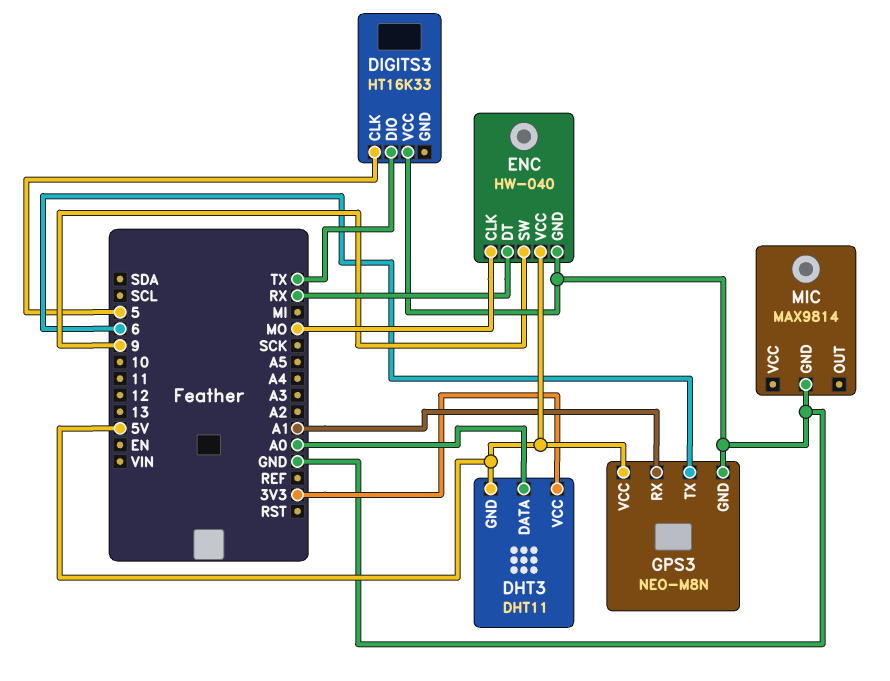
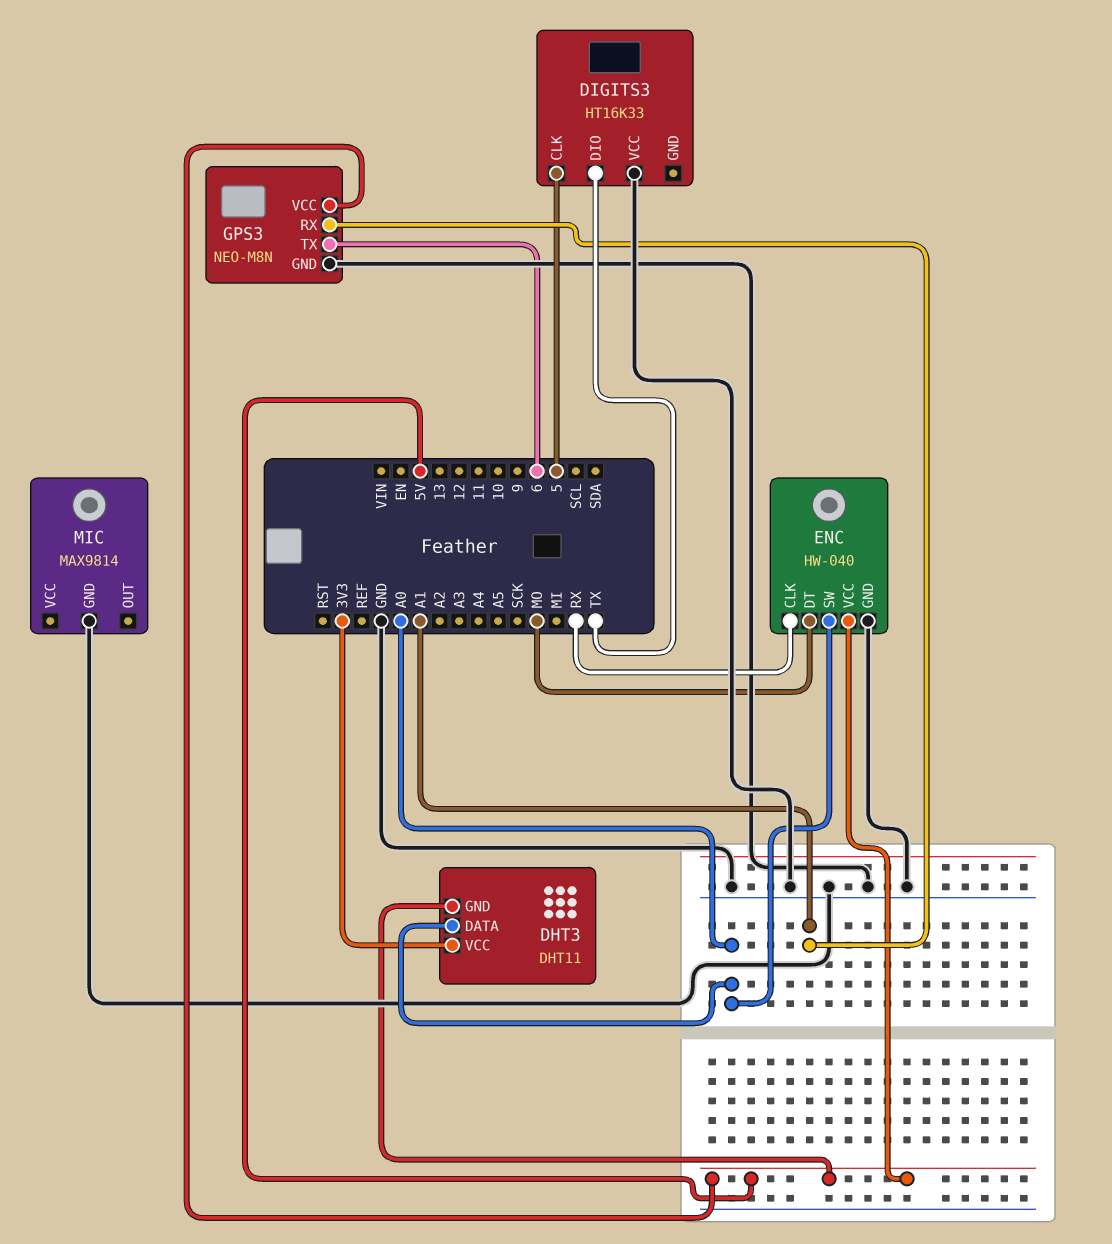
ENC pin CLK: MO -> RX
ENC pin DT: RX -> MO
ENC pin SW: 9 -> A0

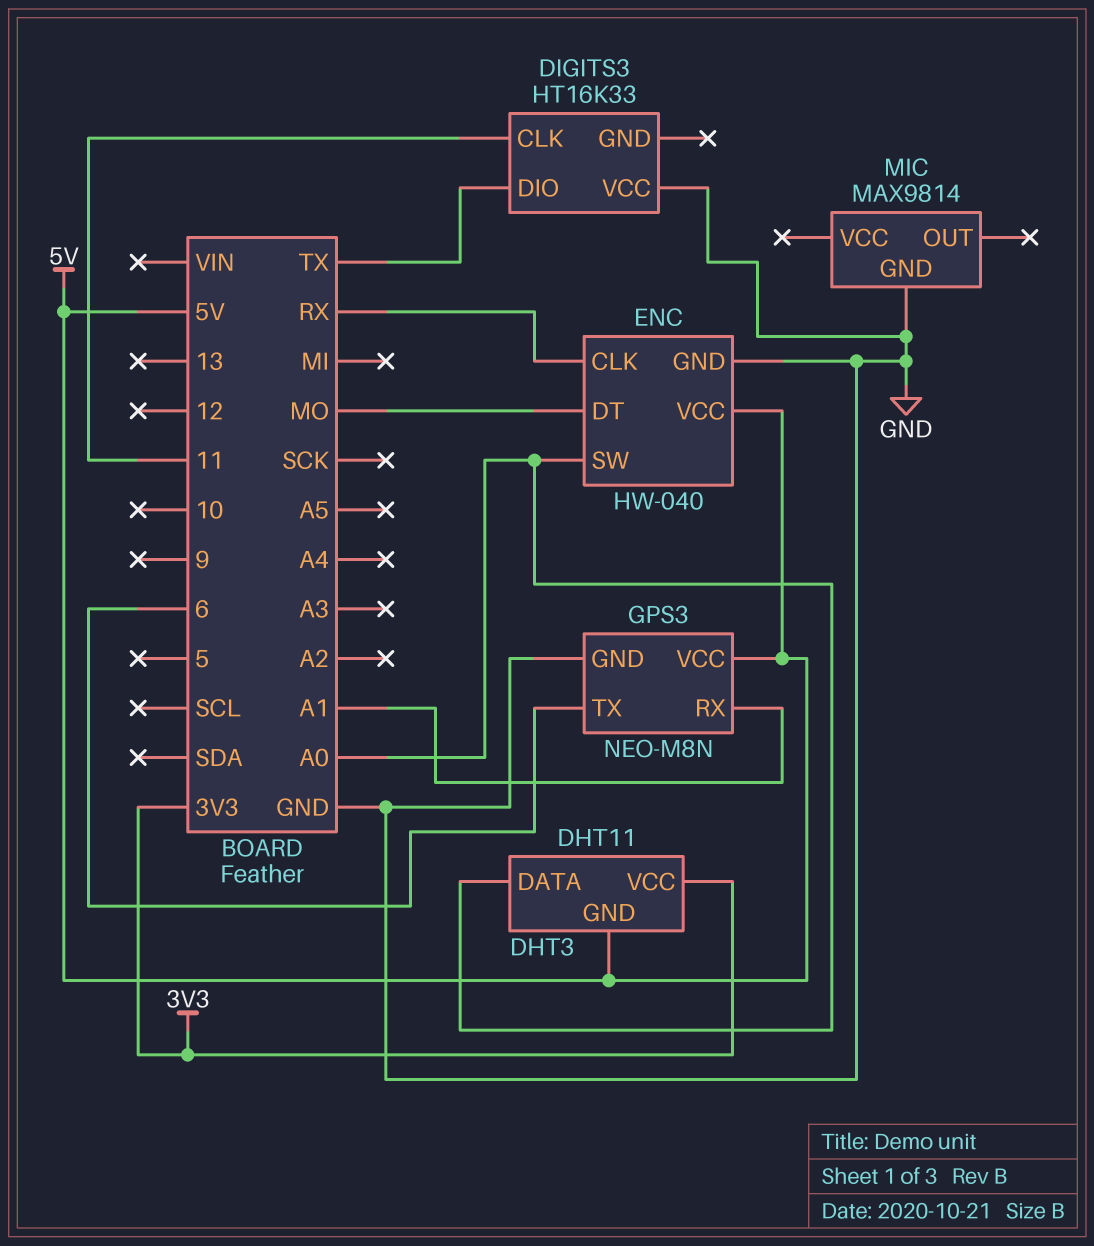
DIGITS3 pin CLK: 5 -> 11

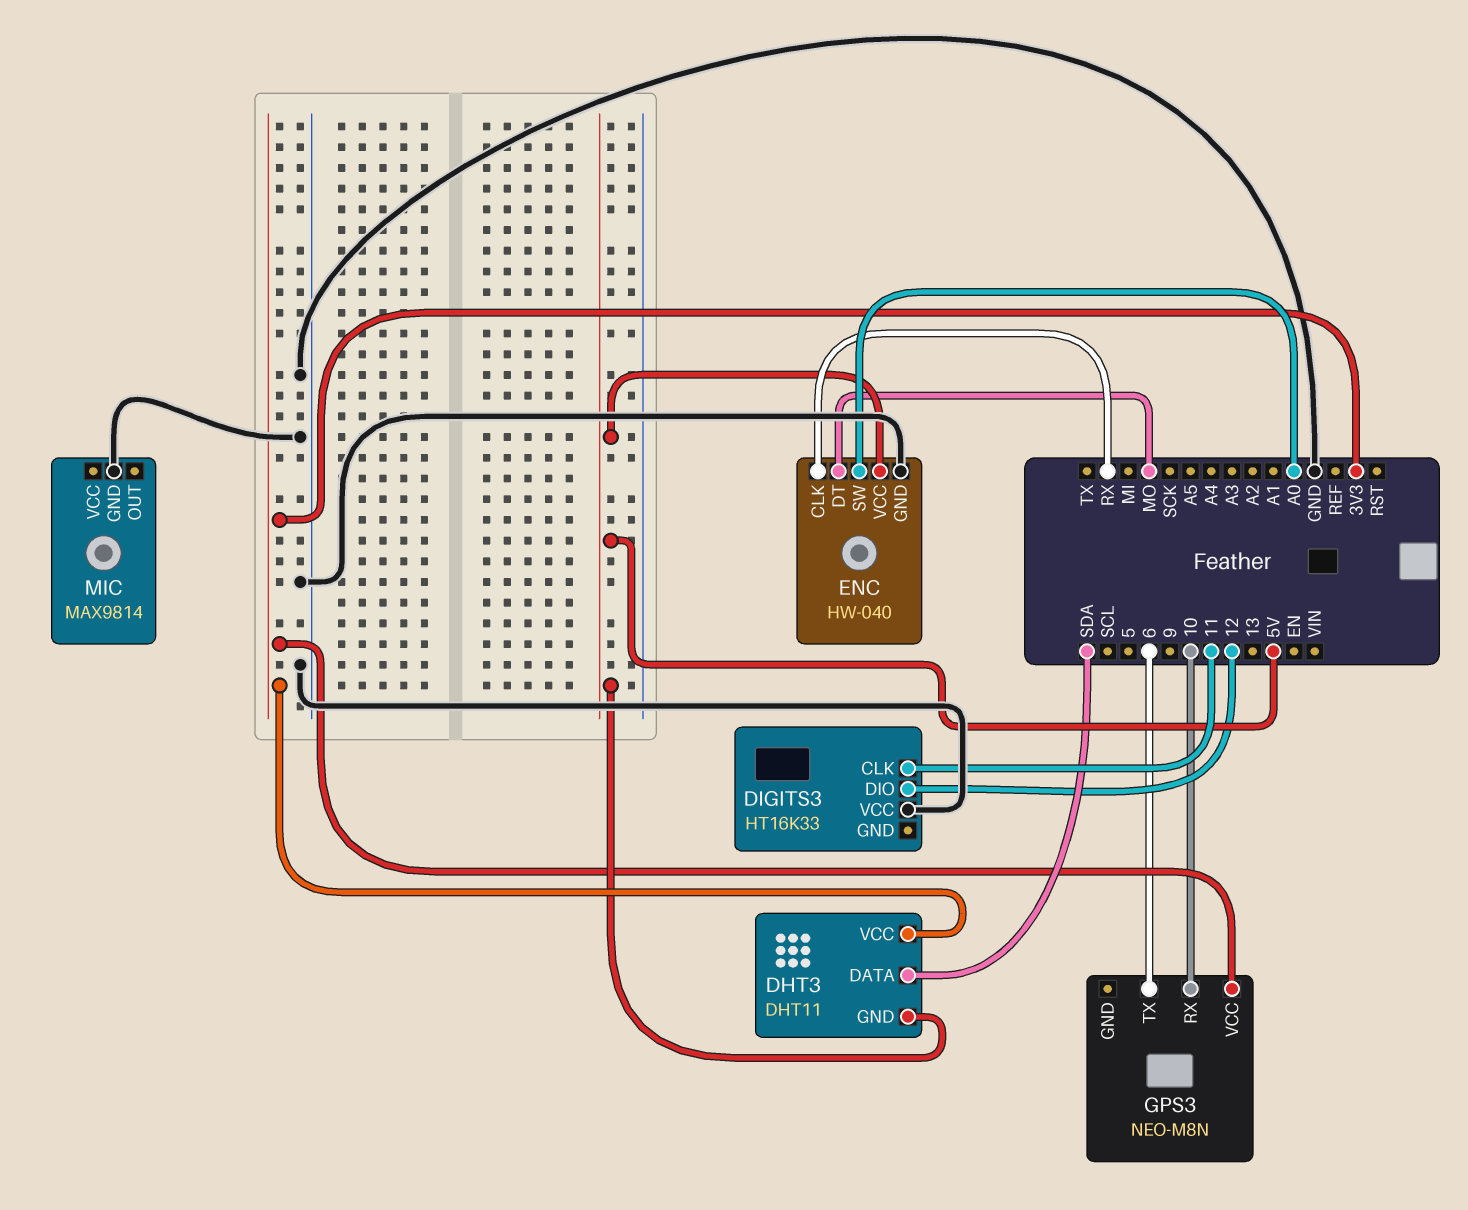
DHT3 pin DATA: A0 -> SDA
DIGITS3 pin DIO: TX -> 12
GPS3 pin GND: GND -> none
GPS3 pin RX: A1 -> 10
GPS3 pin VCC: 5V -> 3V3

